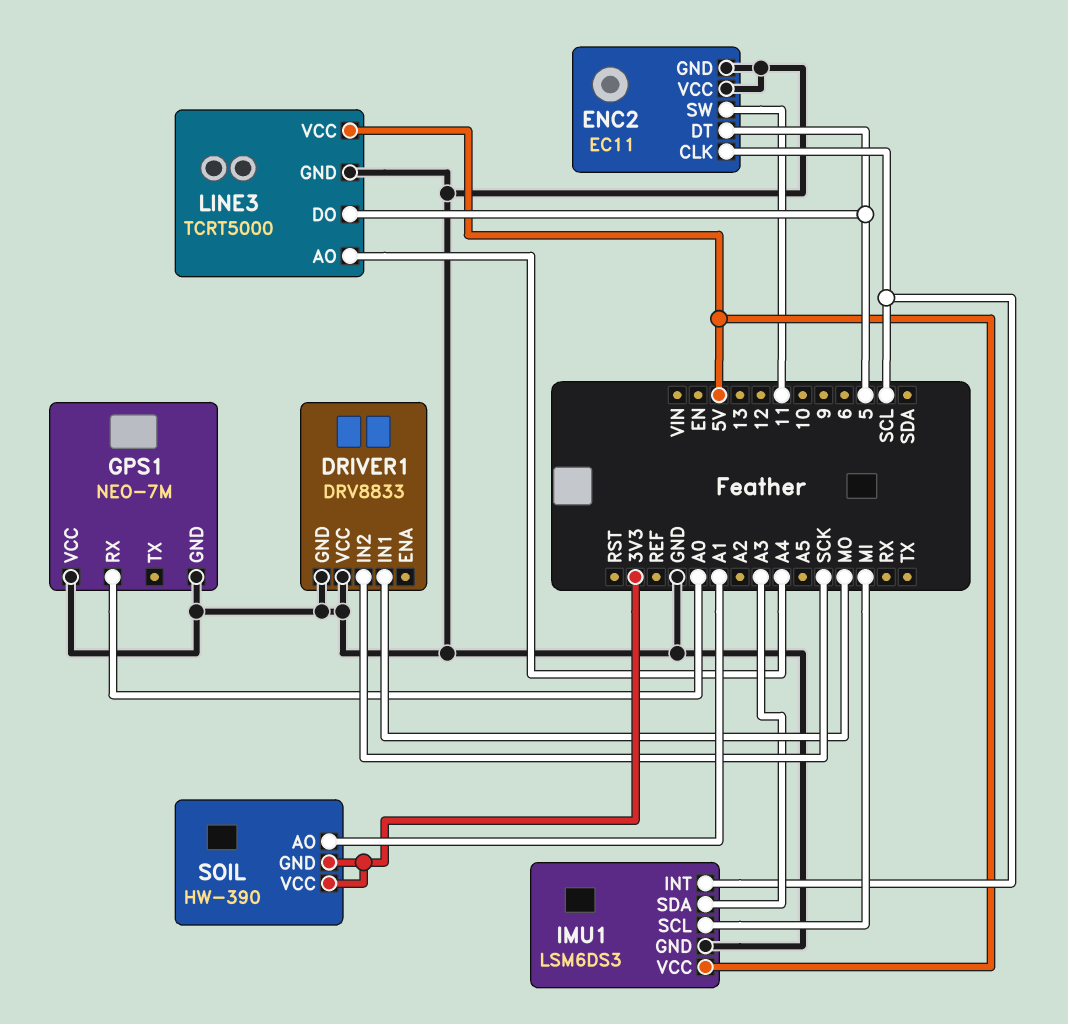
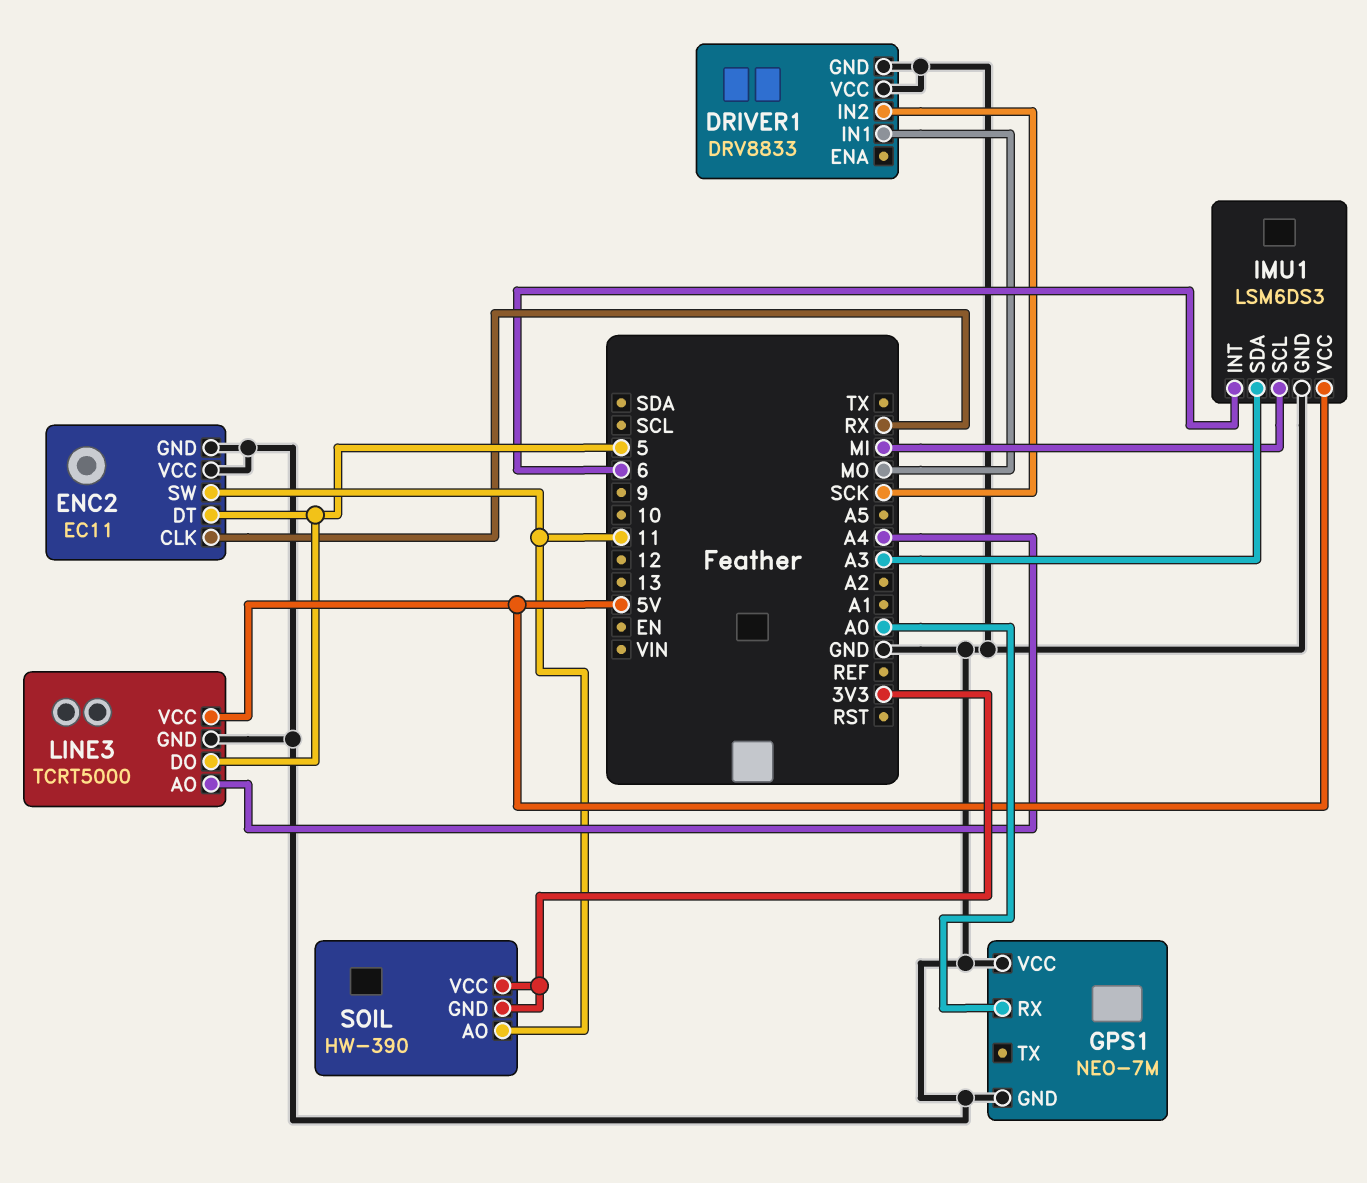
ENC2 pin CLK: SCL -> RX
IMU1 pin INT: SCL -> 6
SOIL pin AO: A1 -> 11

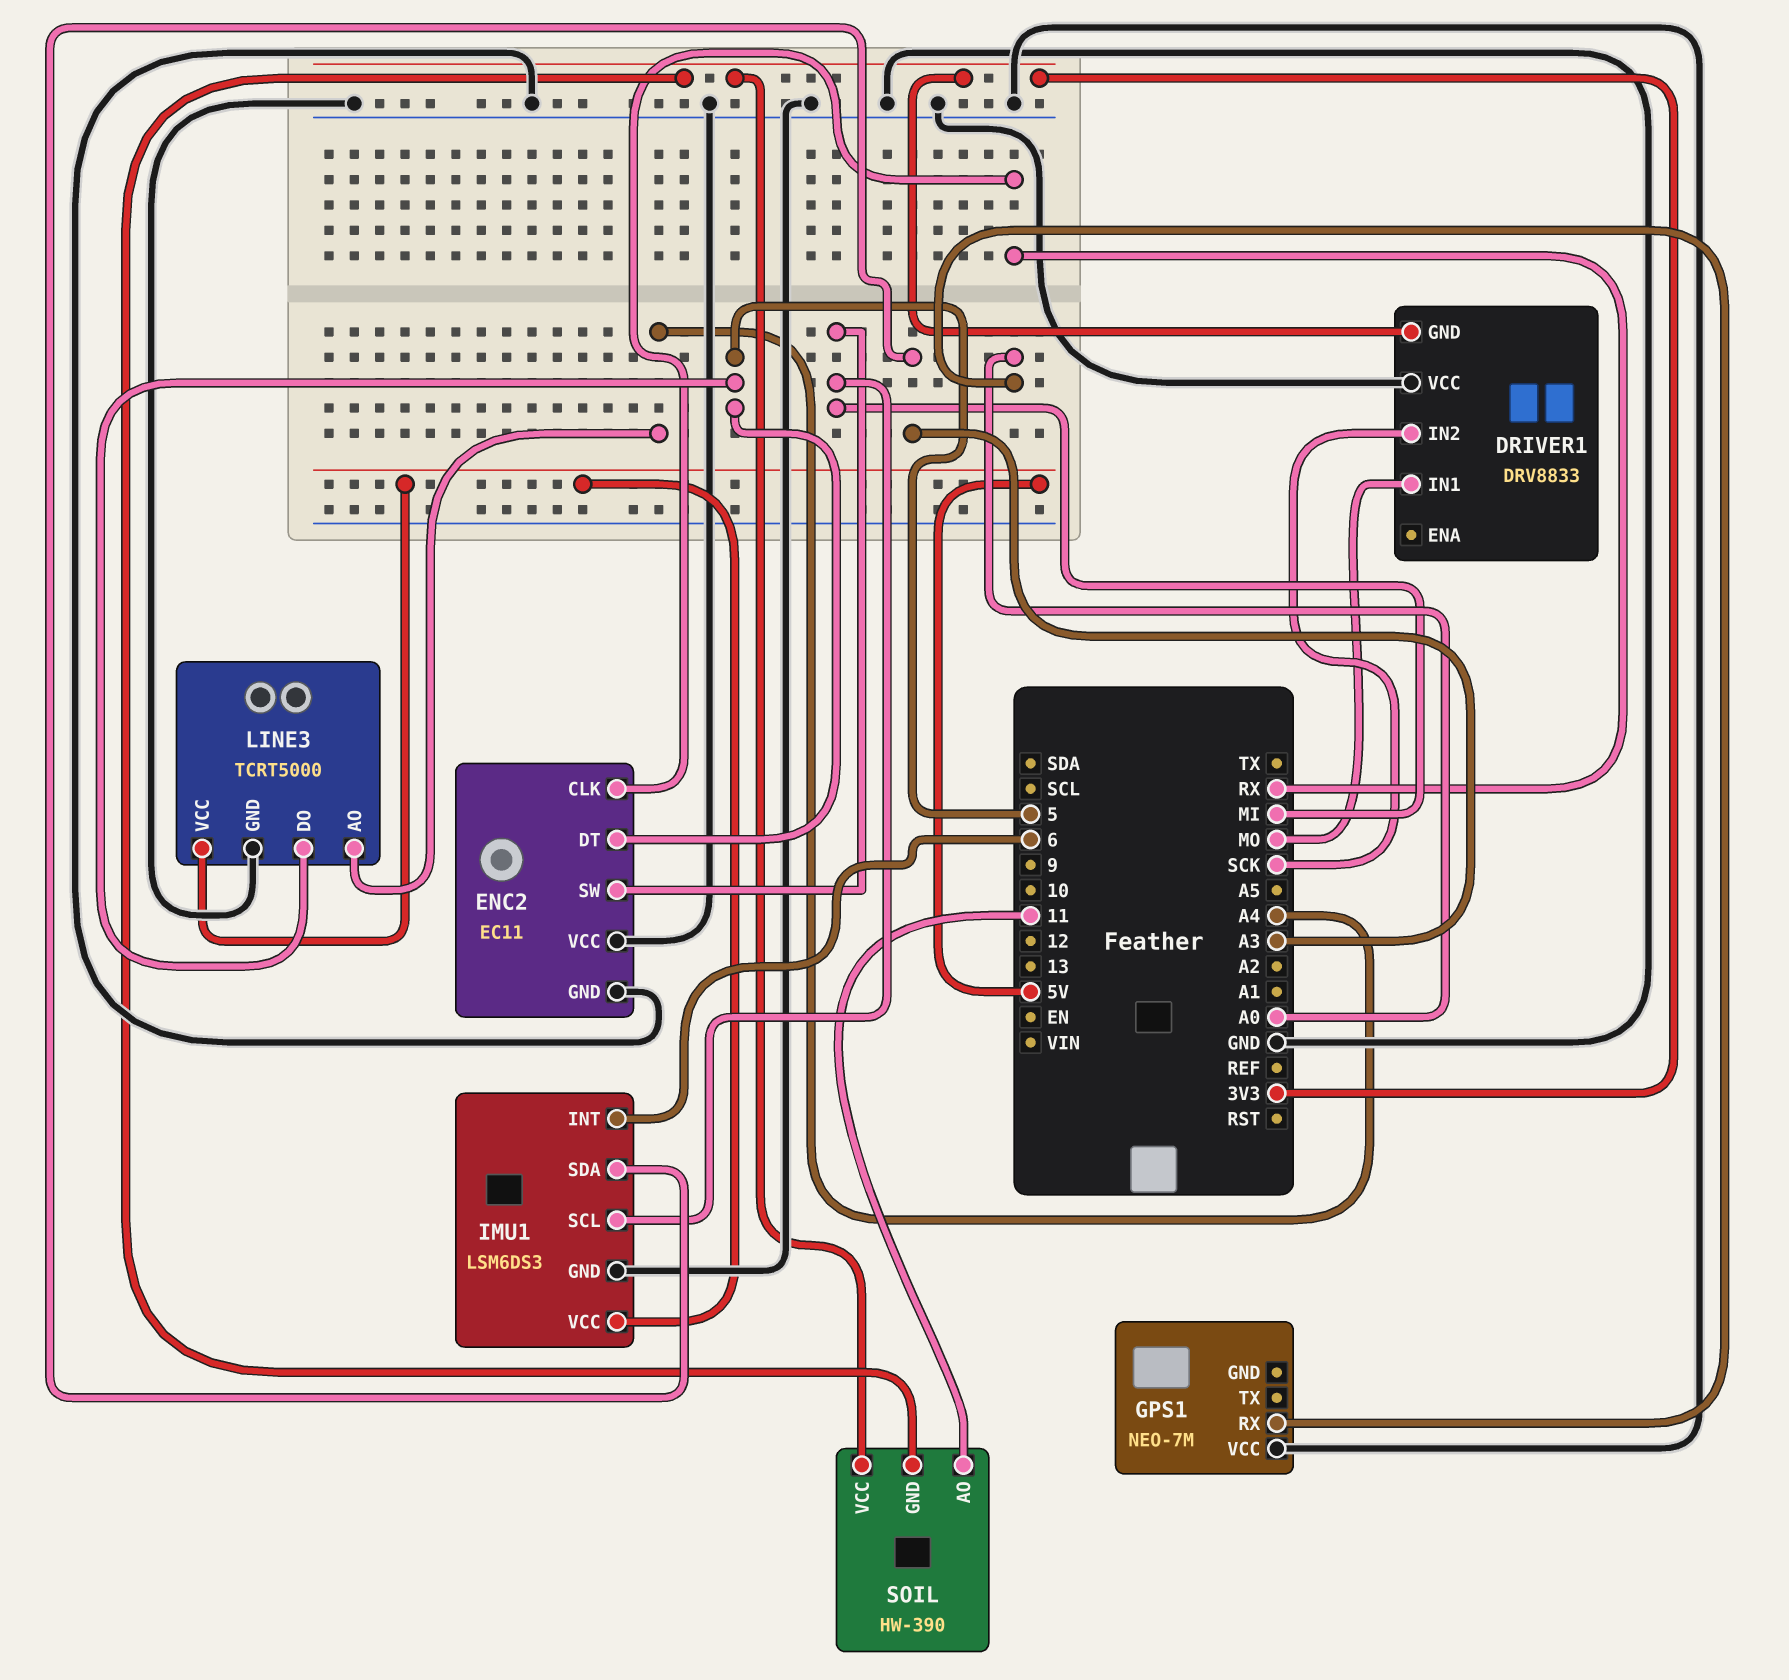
DRIVER1 pin GND: GND -> 3V3
ENC2 pin SW: 11 -> MI
GPS1 pin GND: GND -> none

